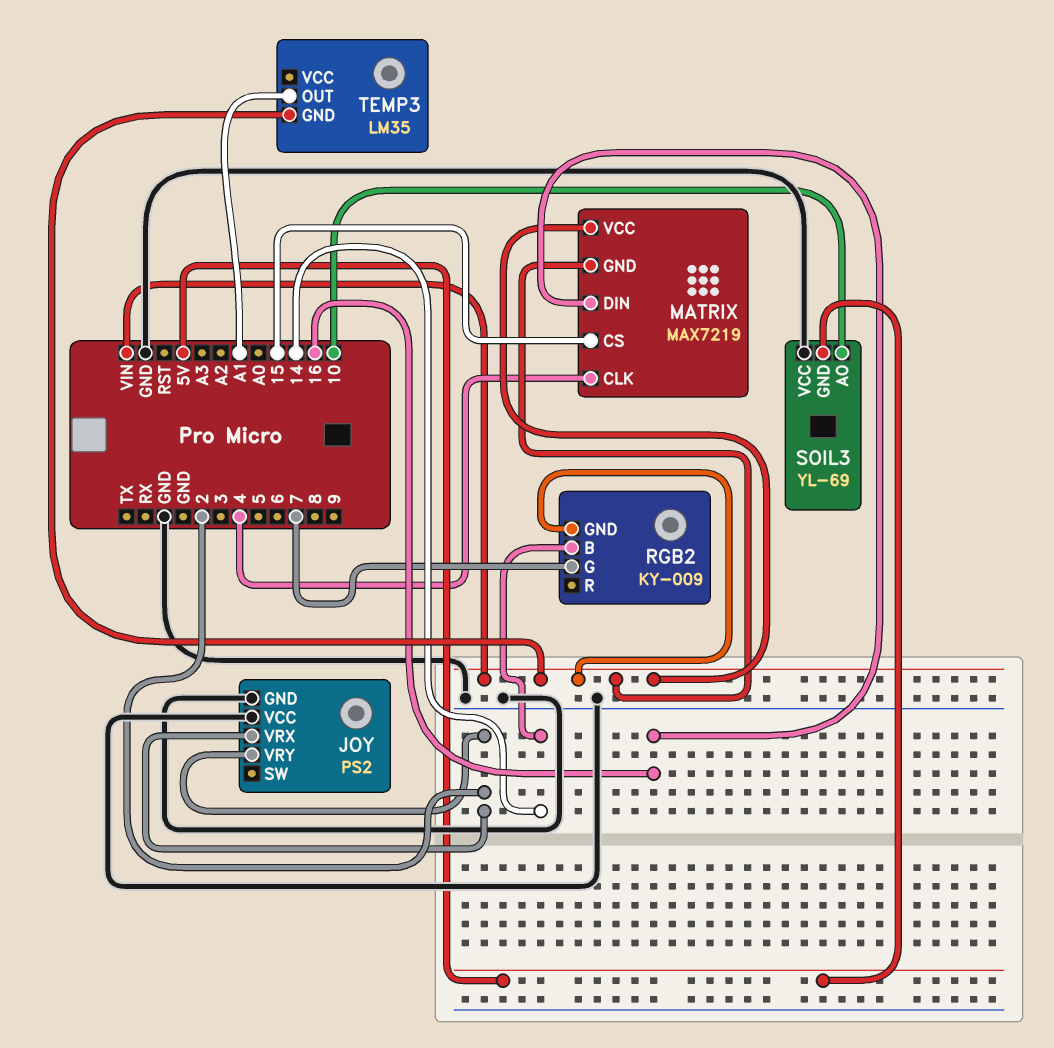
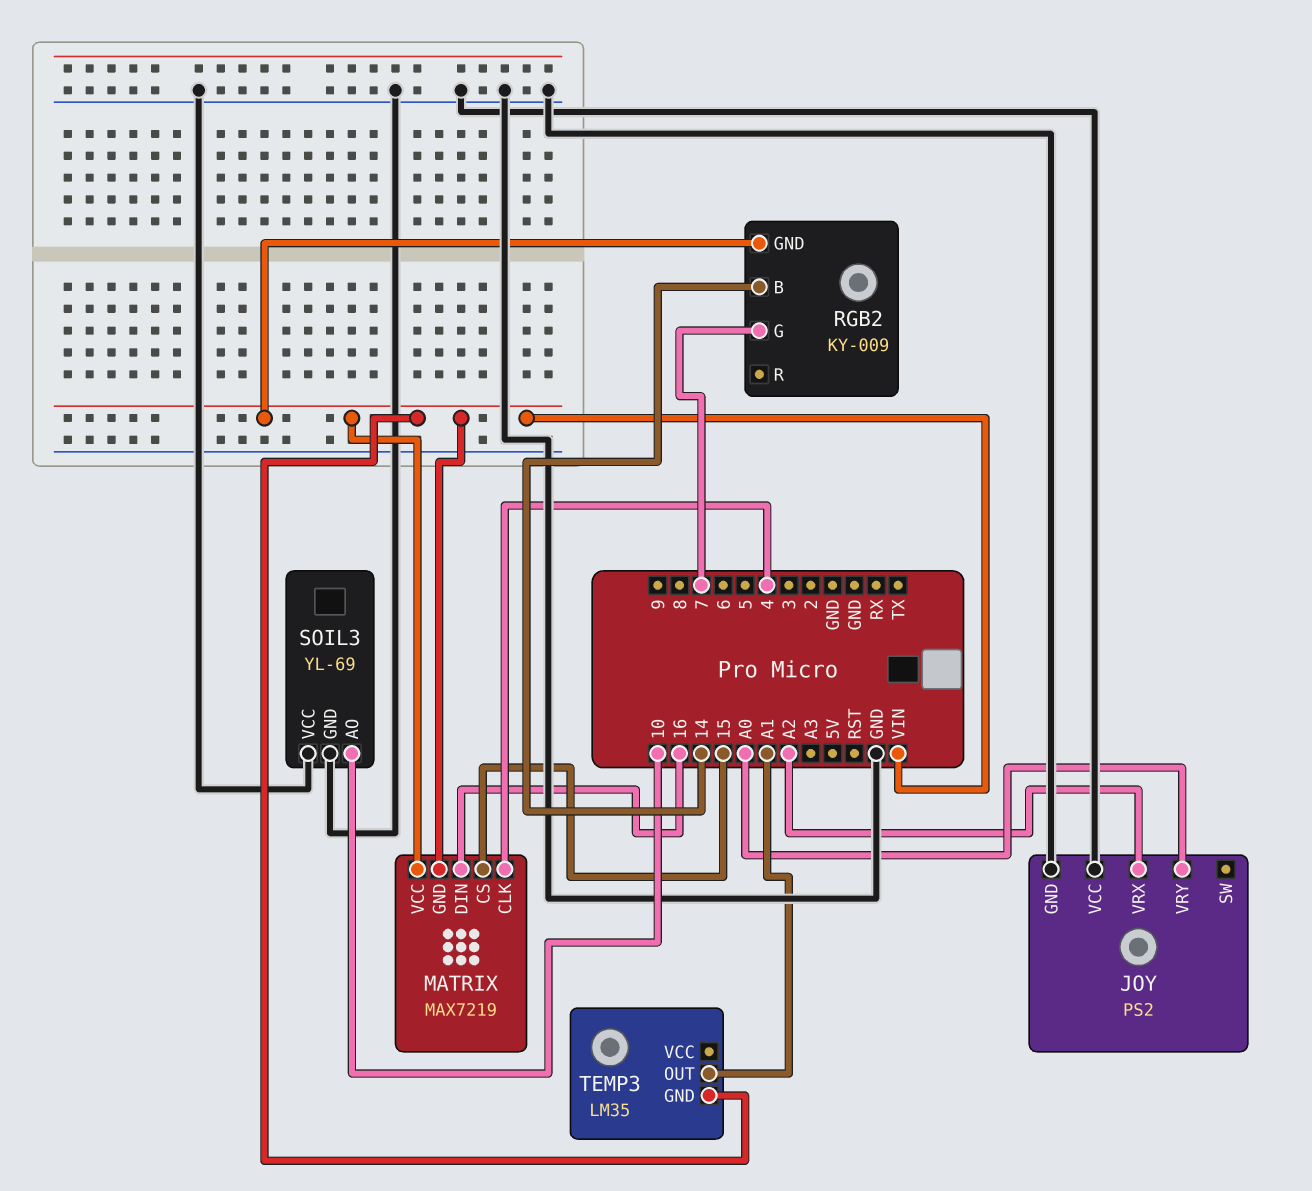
JOY pin VRX: 2 -> A2
JOY pin VRY: 2 -> A0
SOIL3 pin GND: 5V -> GND

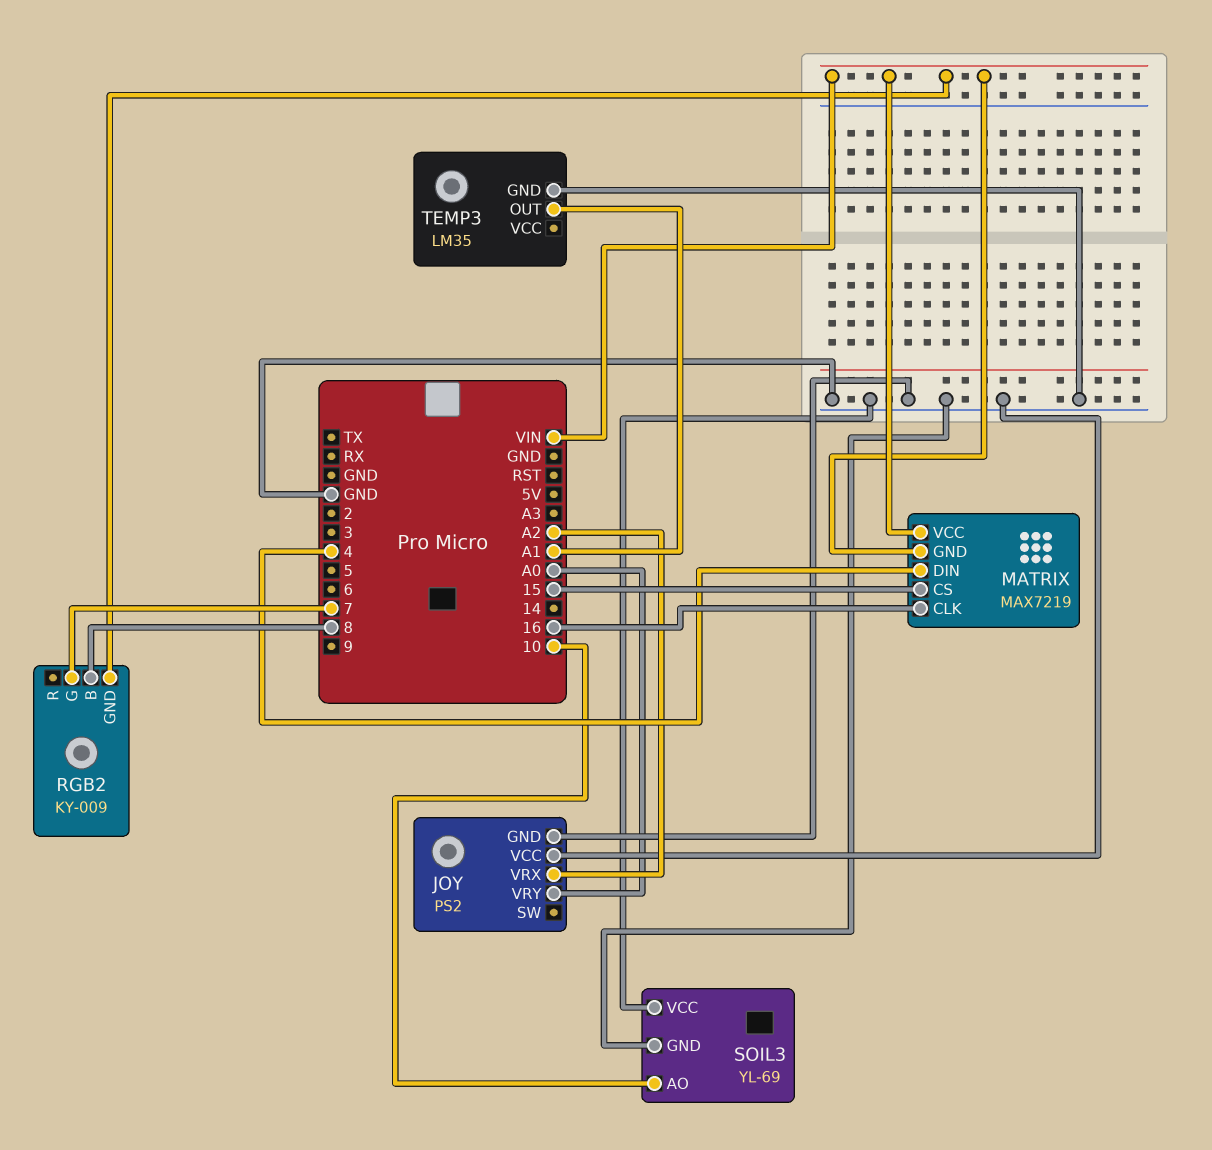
MATRIX pin CLK: 4 -> 16
MATRIX pin DIN: 16 -> 4
RGB2 pin B: 14 -> 8
TEMP3 pin GND: VIN -> GND

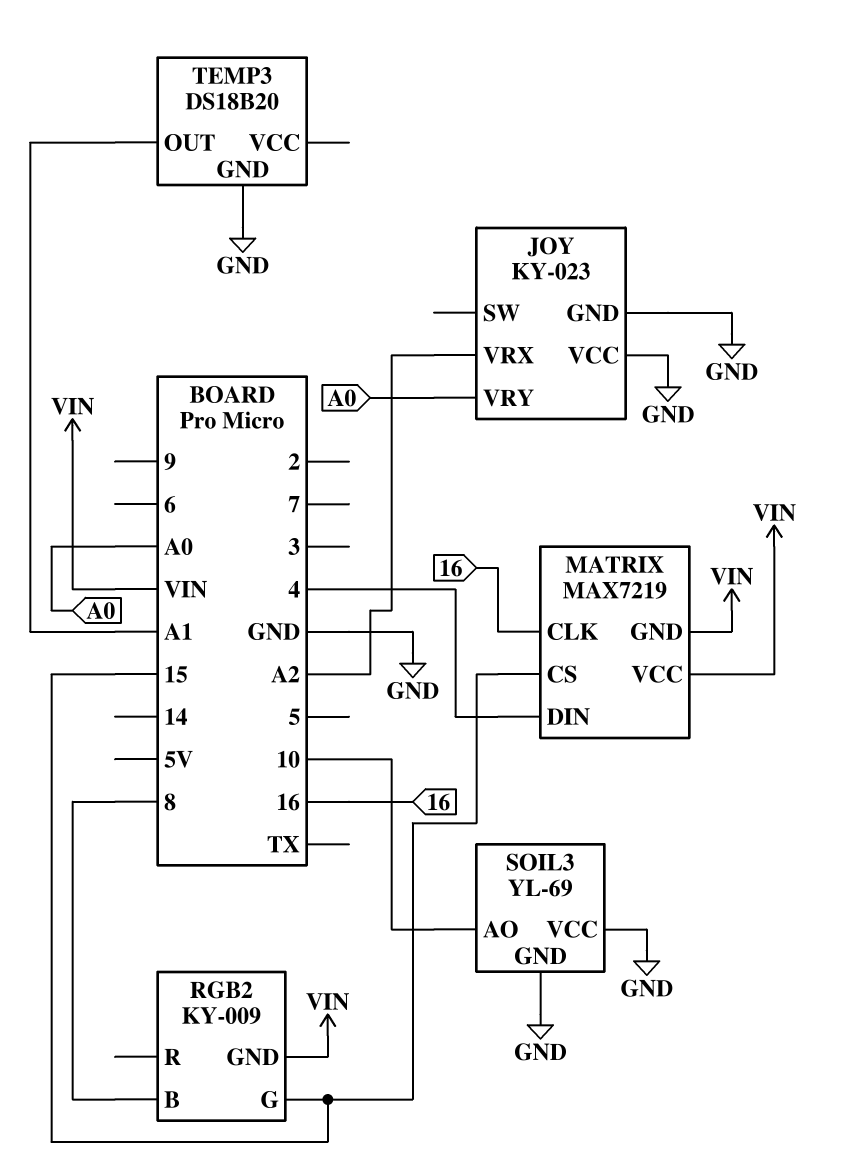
JOY: PS2 -> KY-023
RGB2 pin G: 7 -> 15
TEMP3: LM35 -> DS18B20

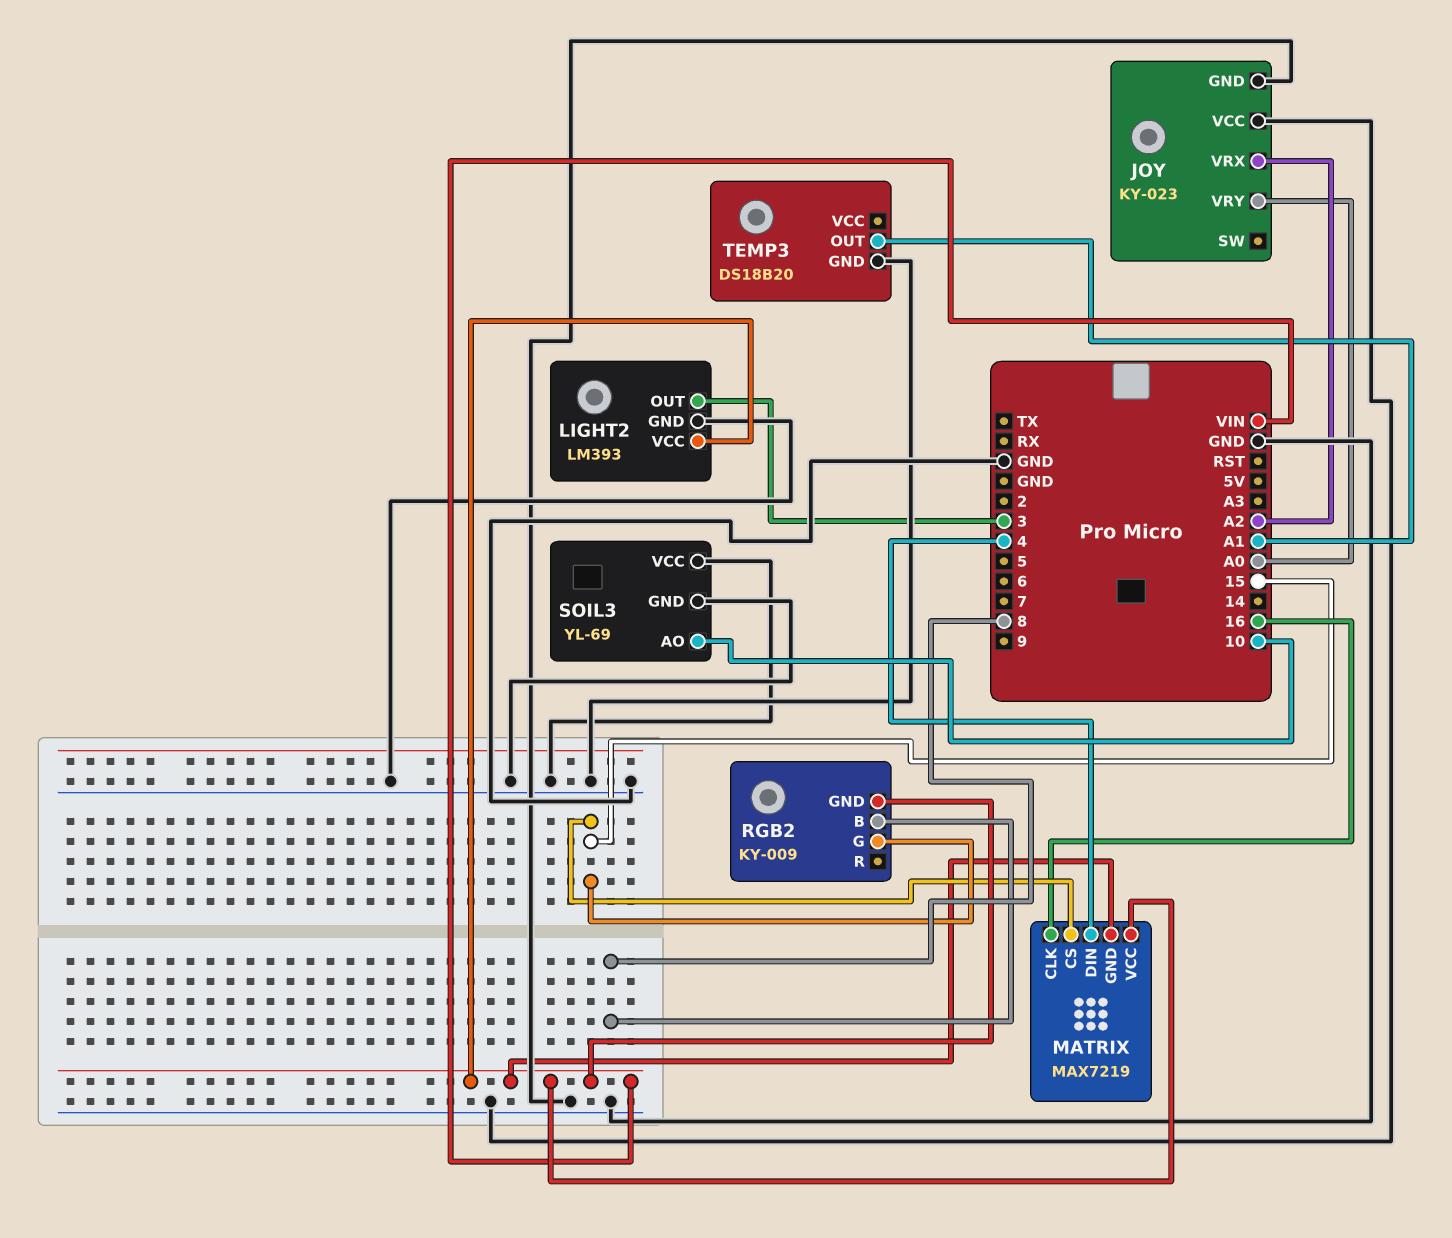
LIGHT2: none -> LM393
LIGHT2 pin GND: none -> GND
LIGHT2 pin OUT: none -> 3
LIGHT2 pin VCC: none -> VIN

